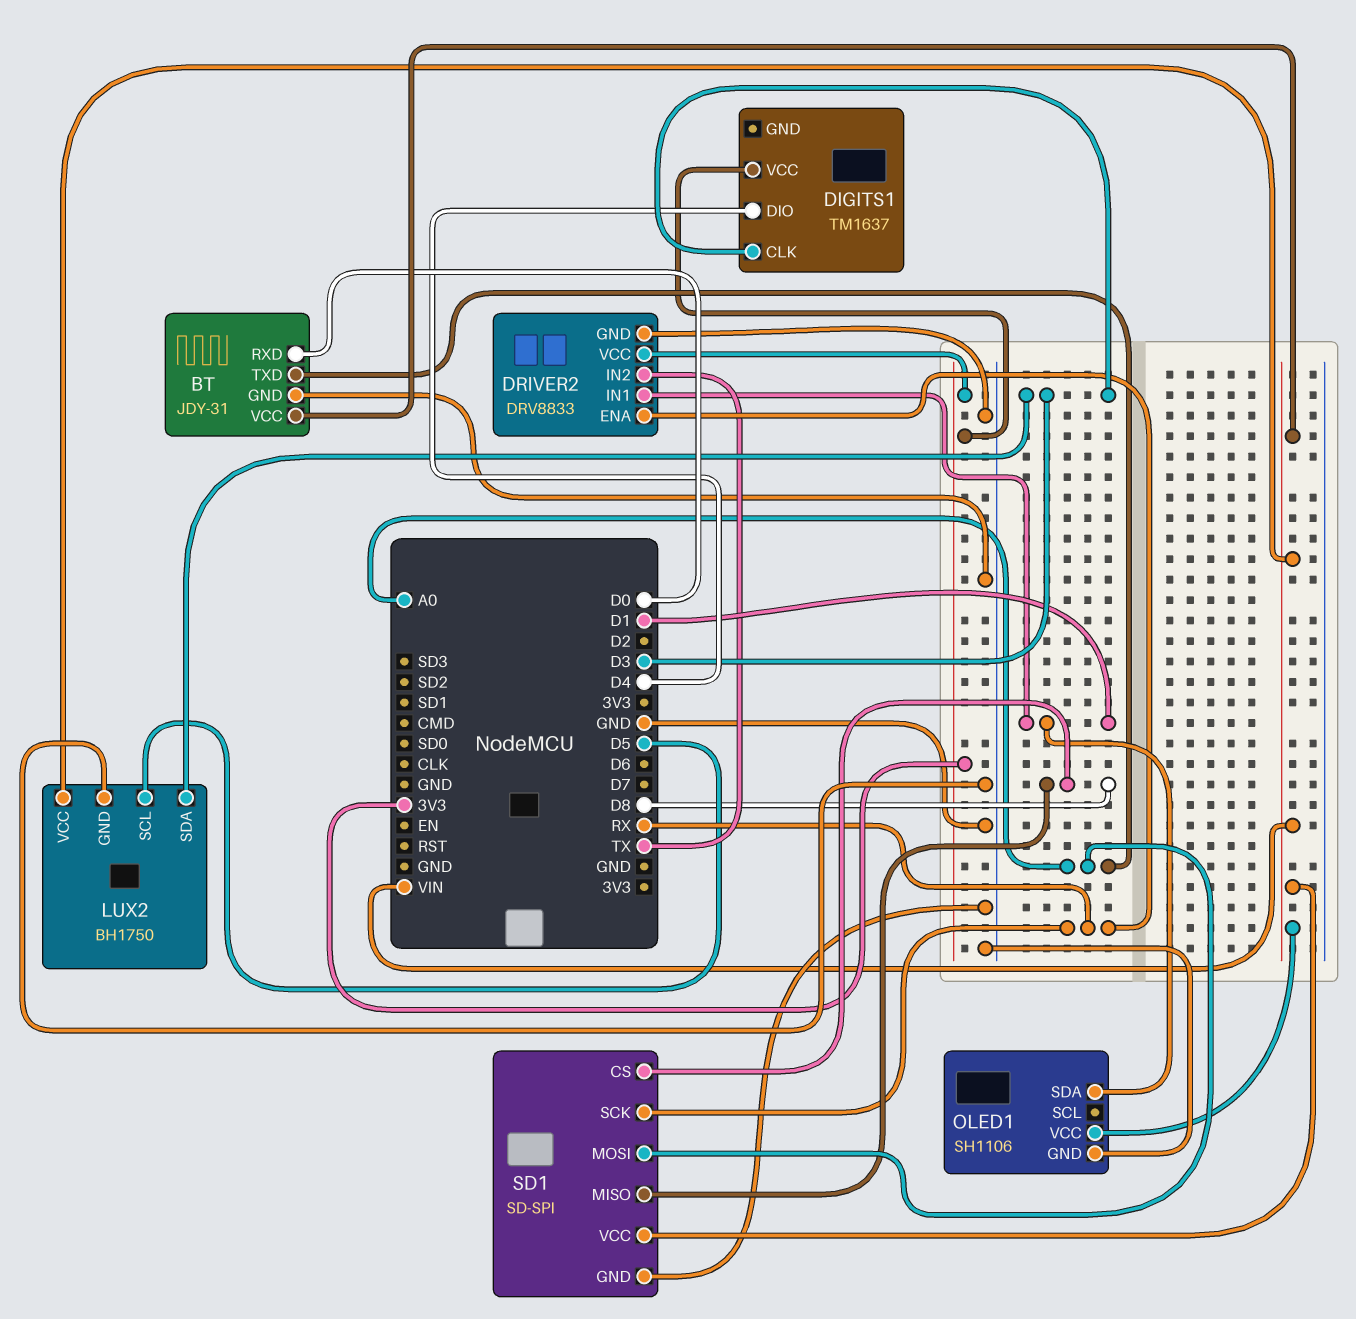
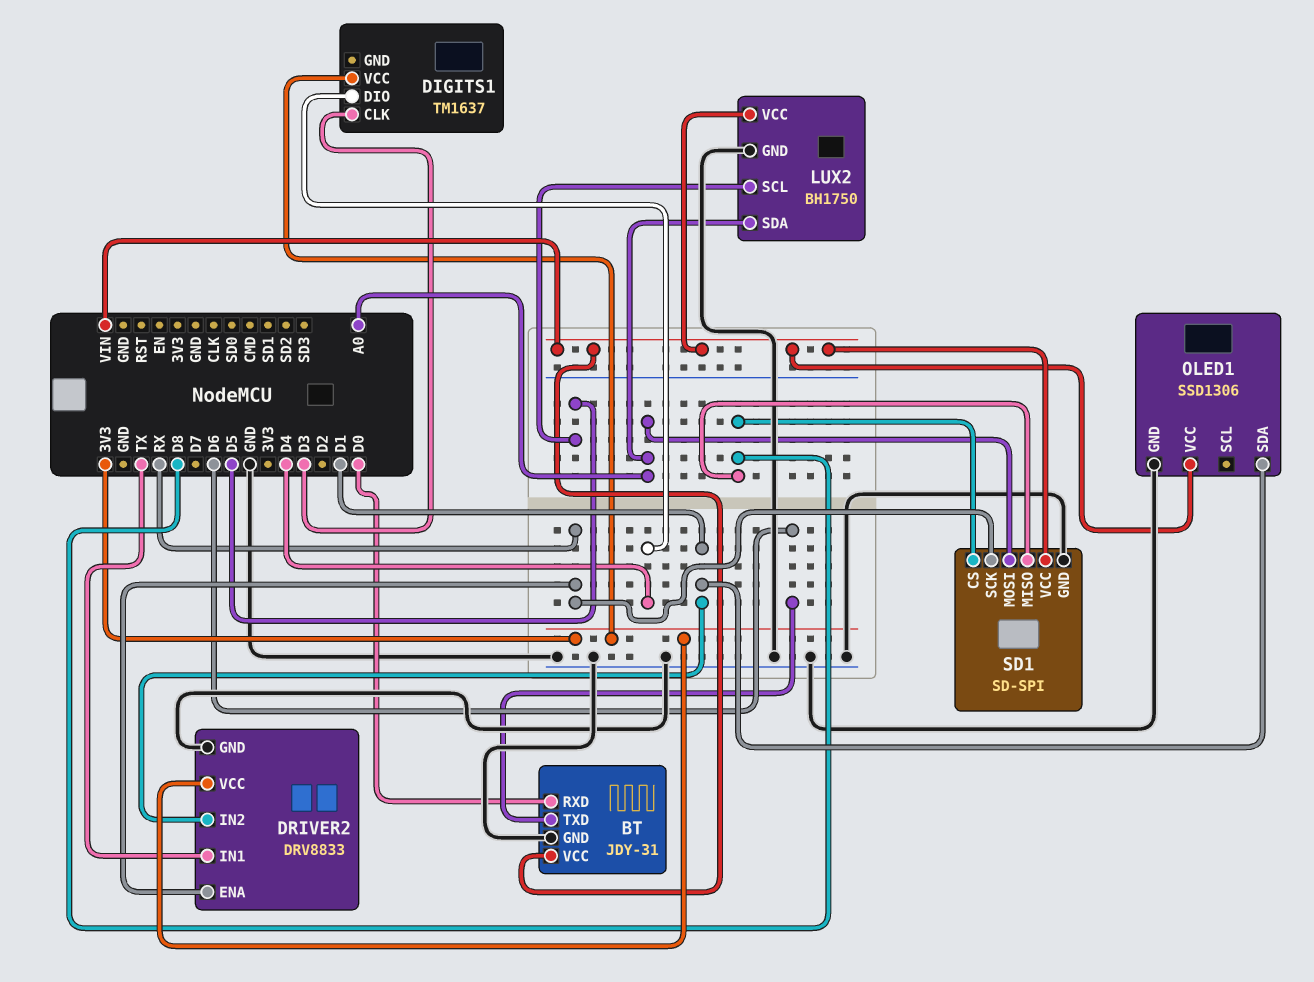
BT pin TXD: A0 -> D6
DRIVER2 pin IN1: D1 -> TX
DRIVER2 pin IN2: TX -> D1
LUX2 pin SDA: D3 -> A0
OLED1: SH1106 -> SSD1306

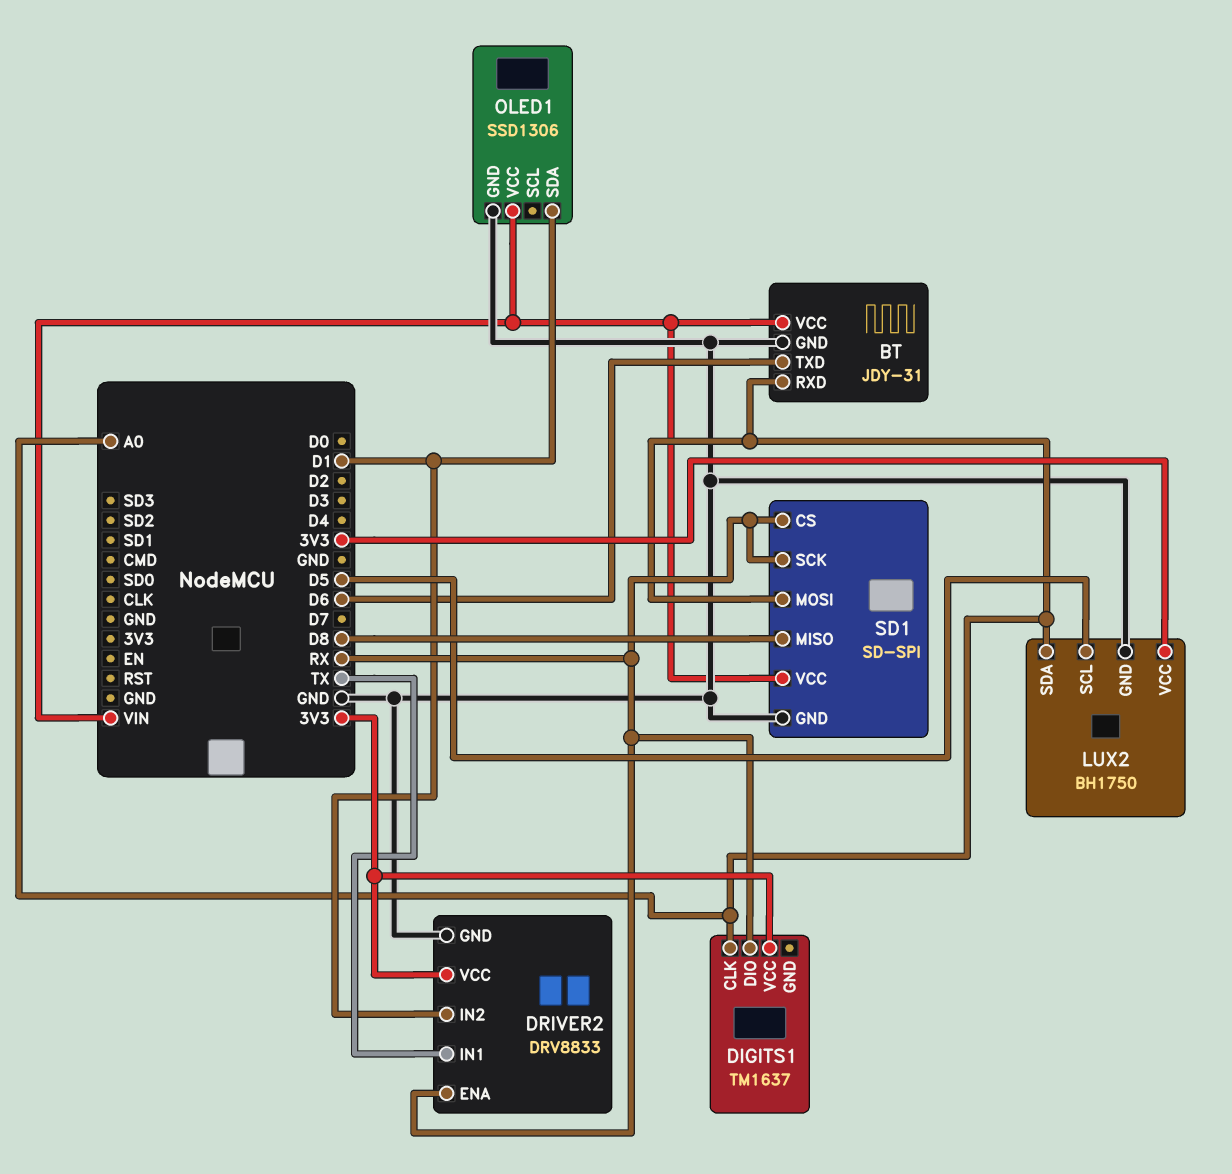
BT pin RXD: D0 -> A0
DIGITS1 pin CLK: D3 -> A0
DIGITS1 pin DIO: D4 -> RX
LUX2 pin VCC: VIN -> 3V3
SD1 pin CS: D8 -> RX

